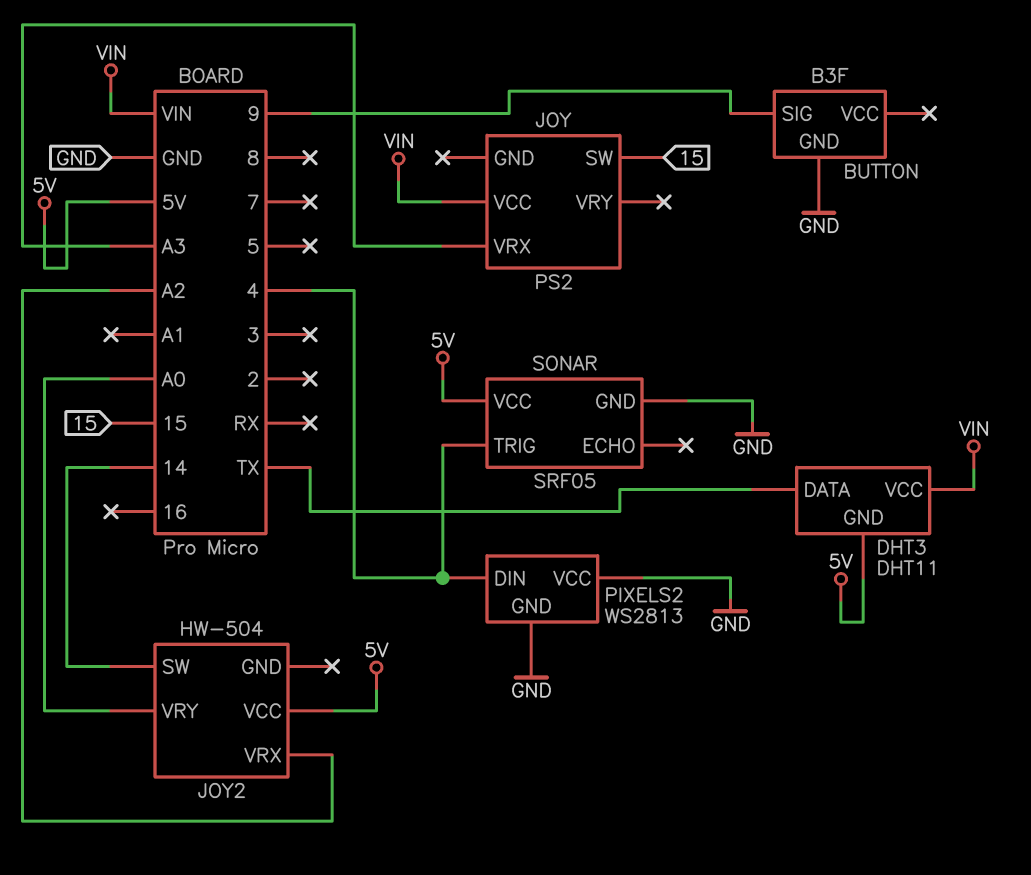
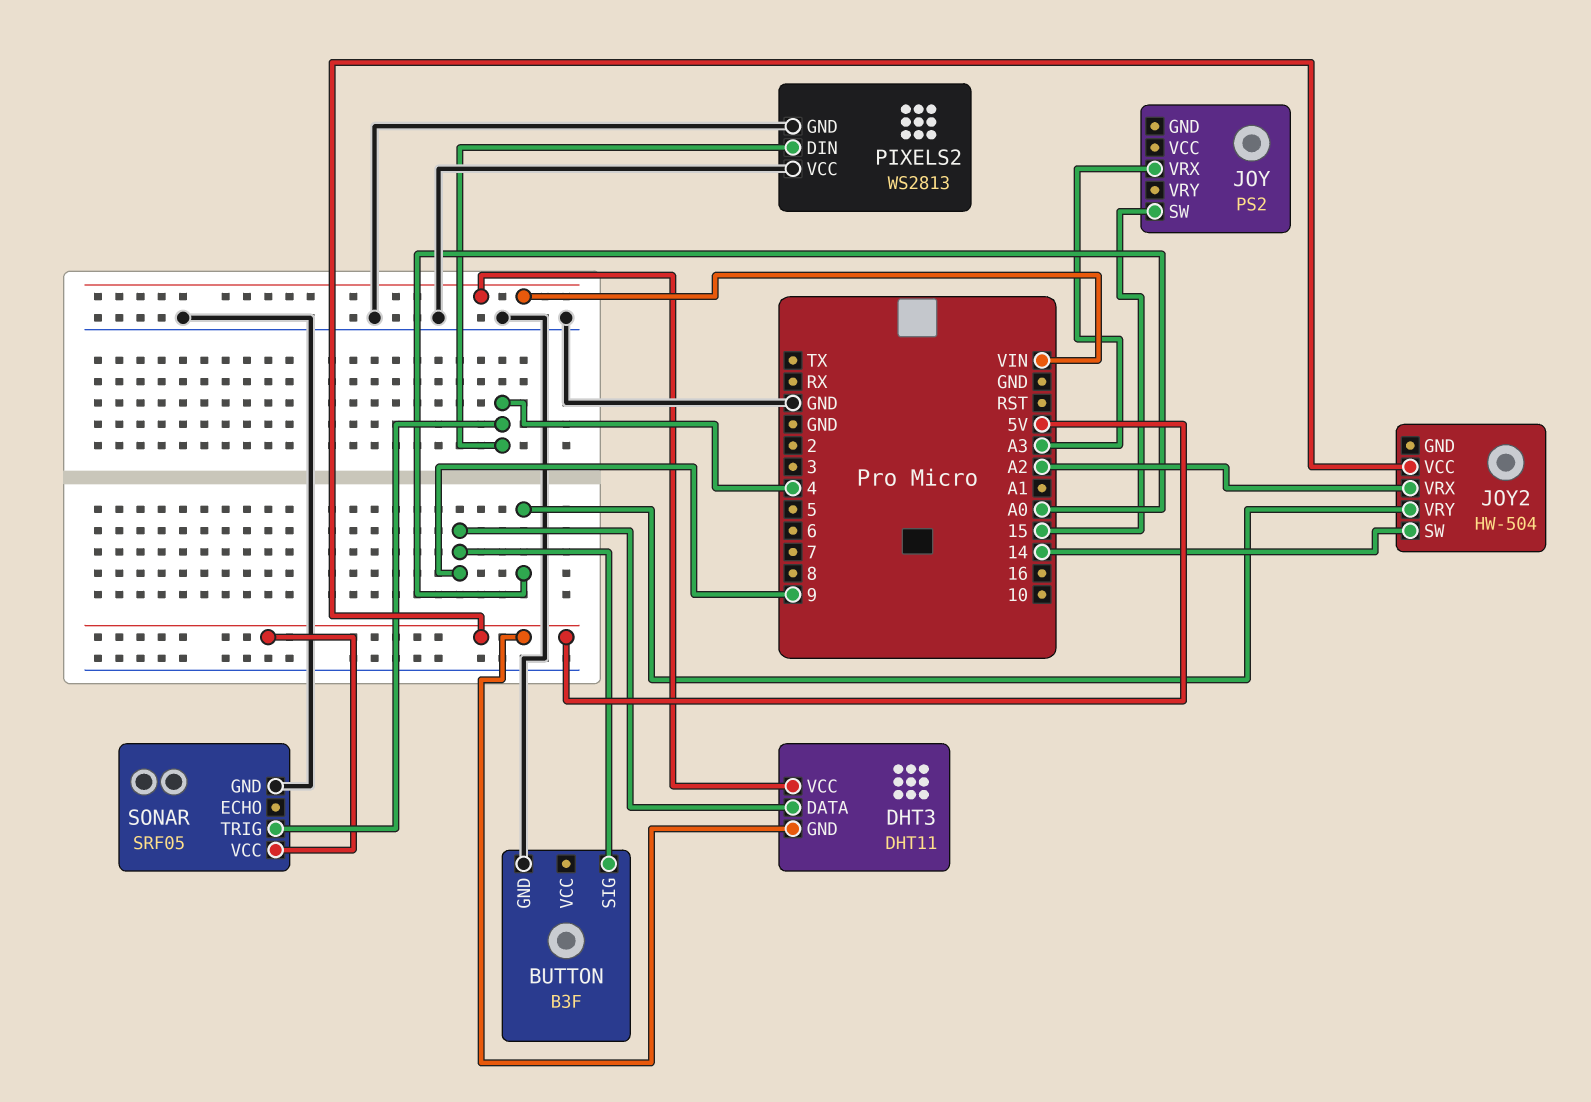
DHT3 pin DATA: TX -> 9
JOY pin VCC: VIN -> none

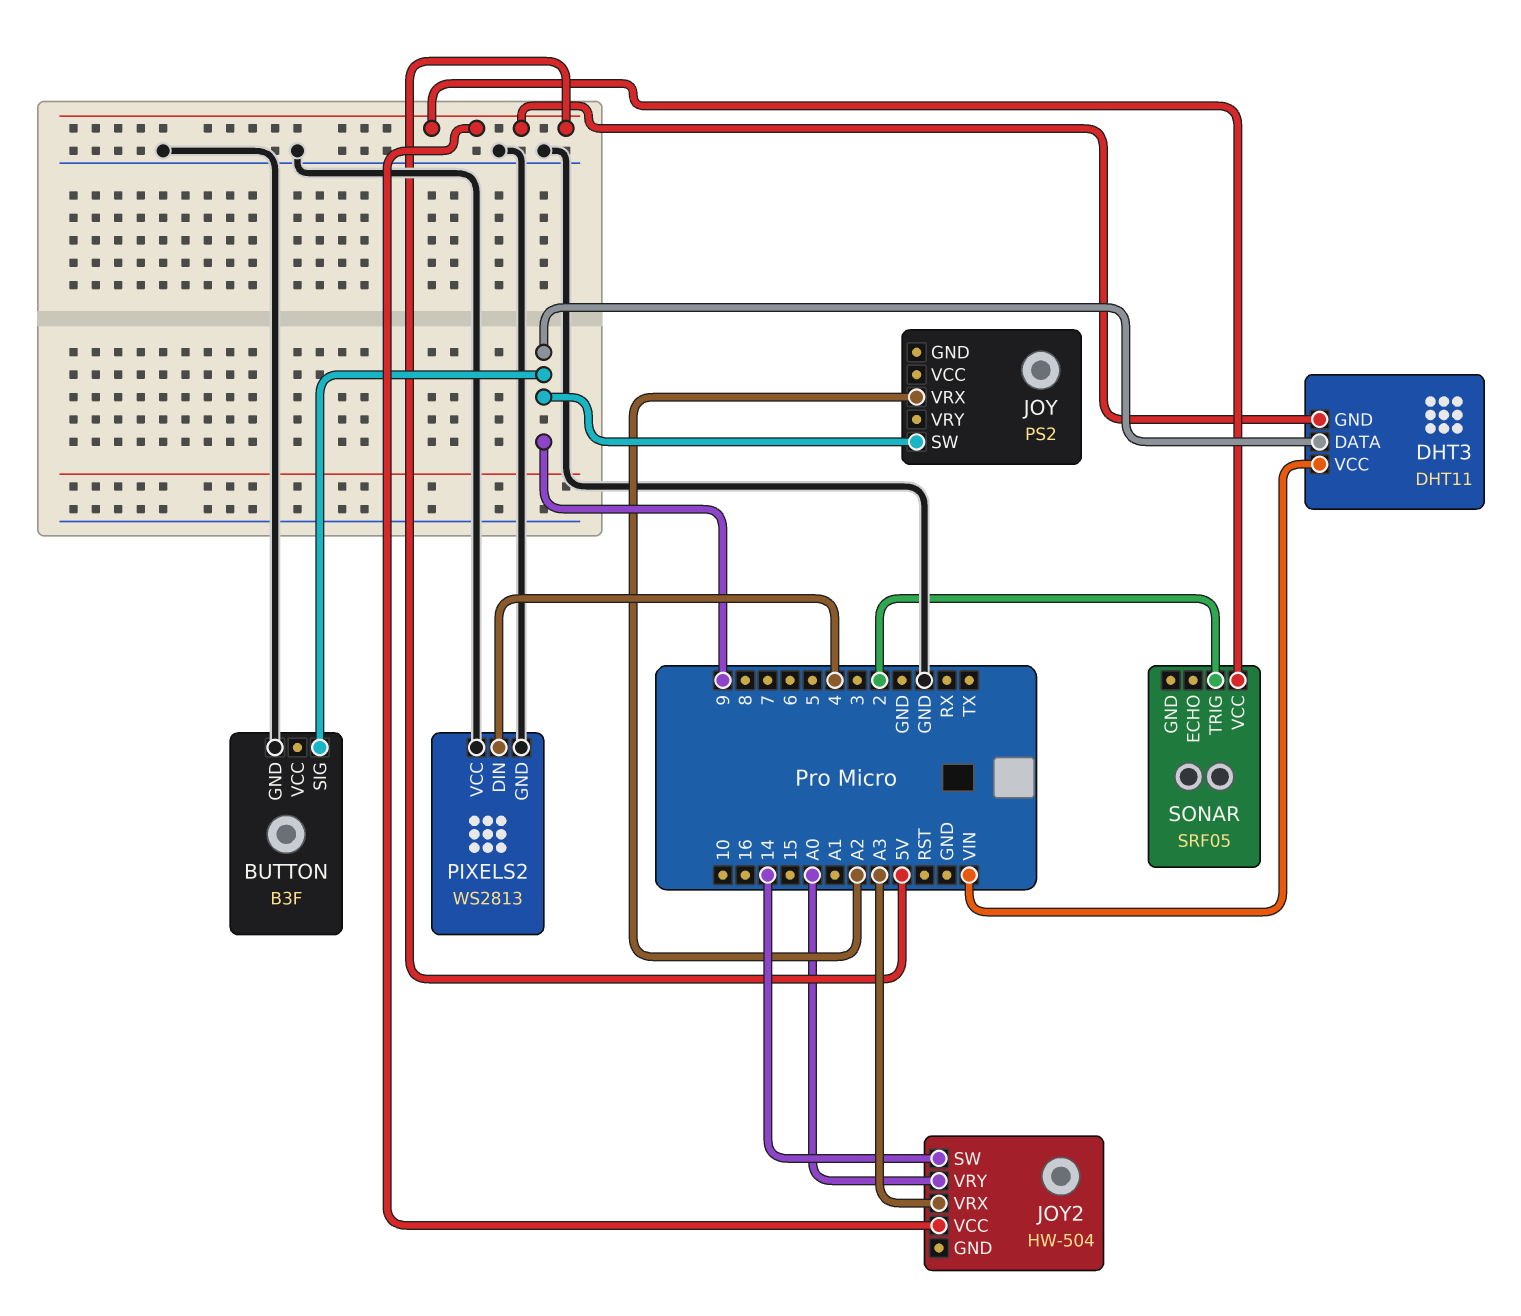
JOY pin SW: 15 -> 9
JOY pin VRX: A3 -> A2
JOY2 pin VRX: A2 -> A3
SONAR pin GND: GND -> none
SONAR pin TRIG: 4 -> 2

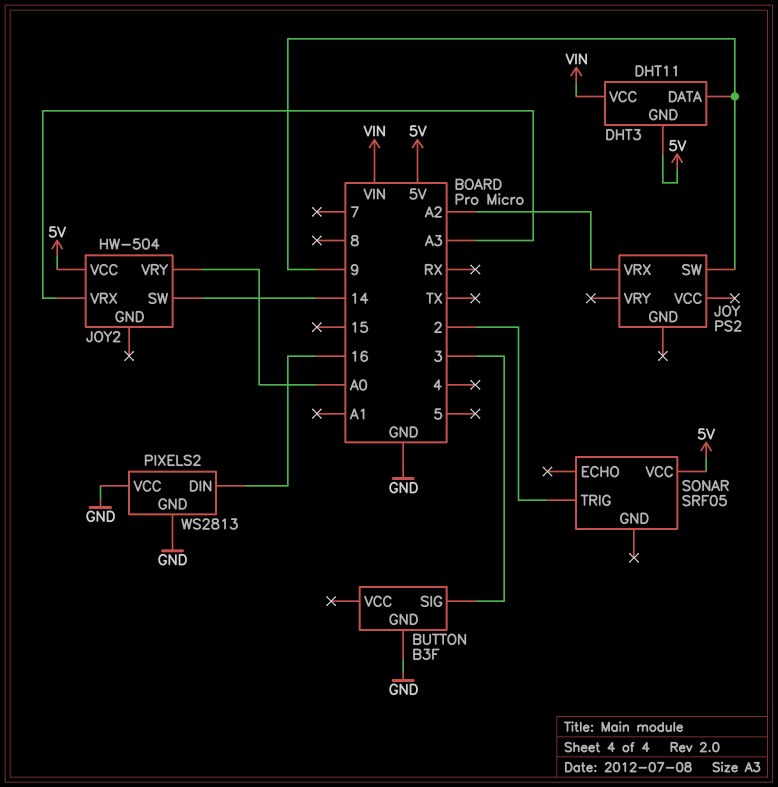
BUTTON pin SIG: 9 -> 3
PIXELS2 pin DIN: 4 -> 16

